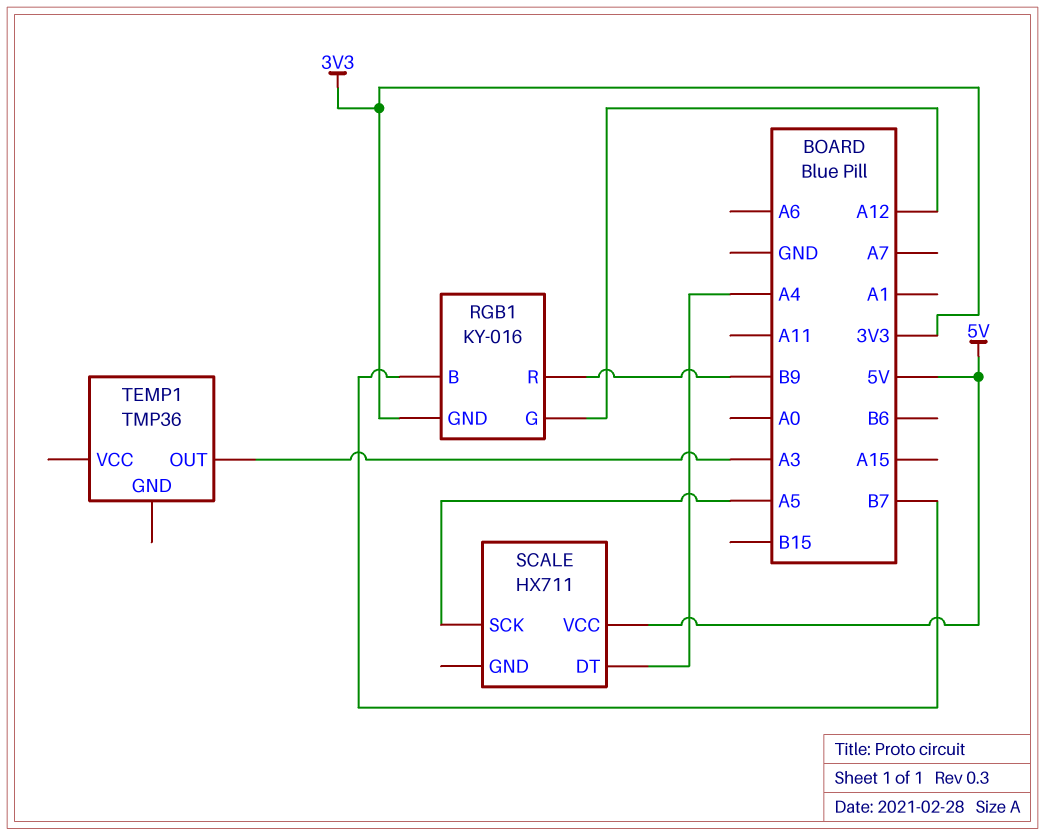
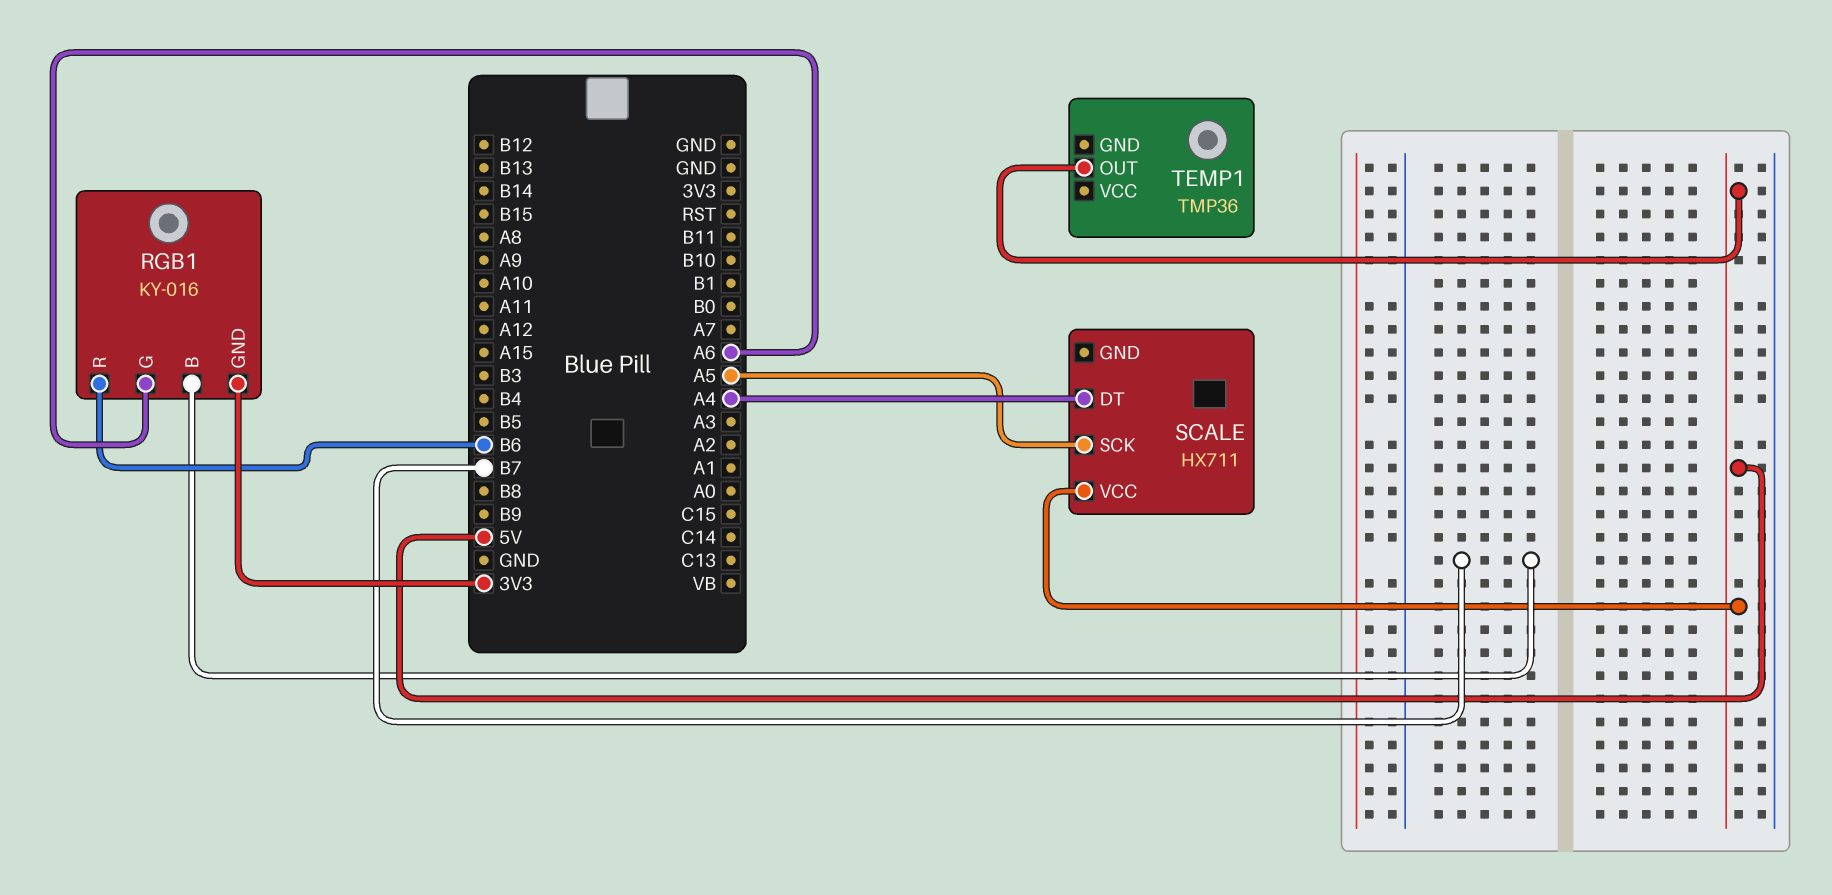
RGB1 pin G: A12 -> A6
RGB1 pin R: B9 -> B6
TEMP1 pin OUT: A3 -> 5V

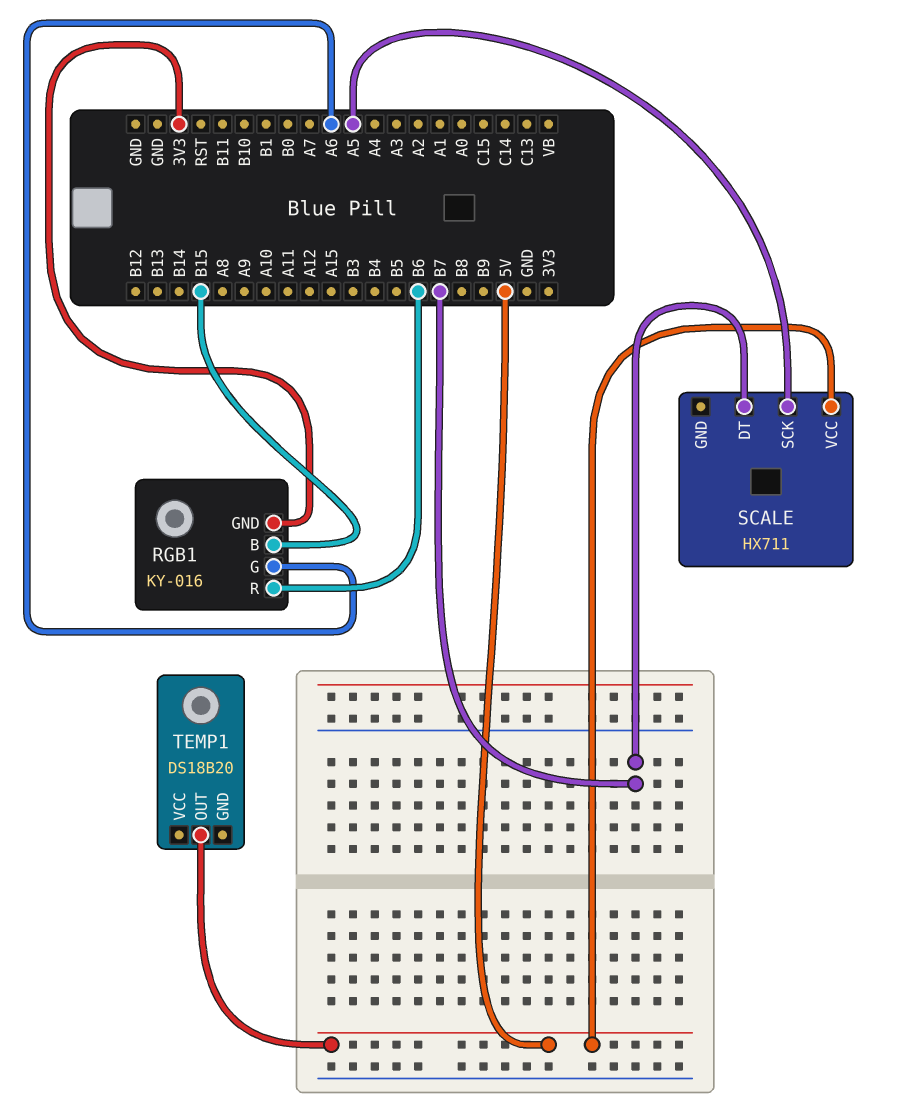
RGB1 pin B: B7 -> B15
SCALE pin DT: A4 -> B7
TEMP1: TMP36 -> DS18B20

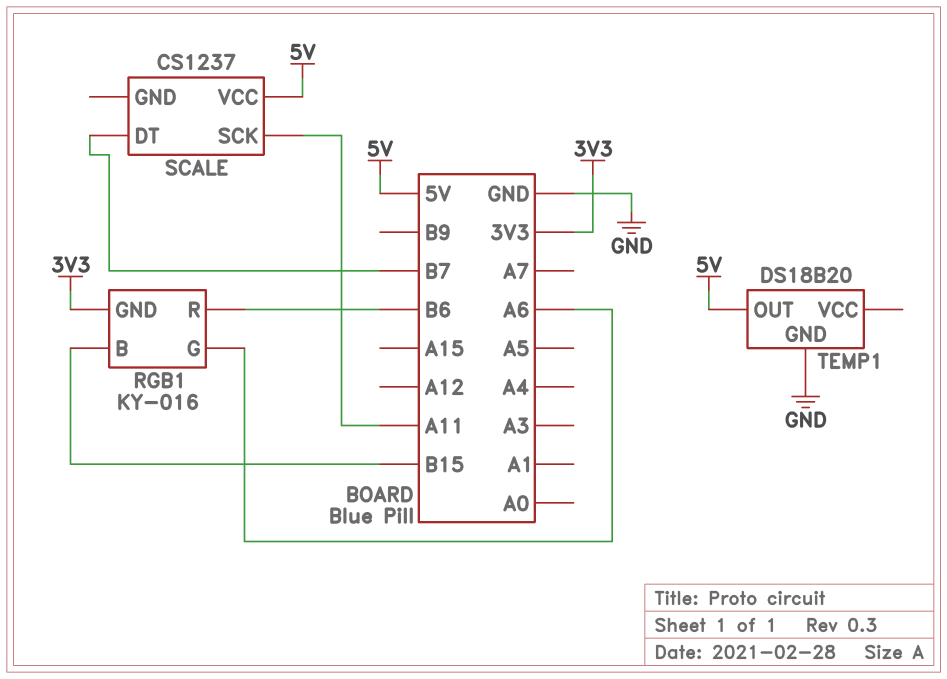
SCALE: HX711 -> CS1237
SCALE pin SCK: A5 -> A11
TEMP1 pin GND: none -> GND

